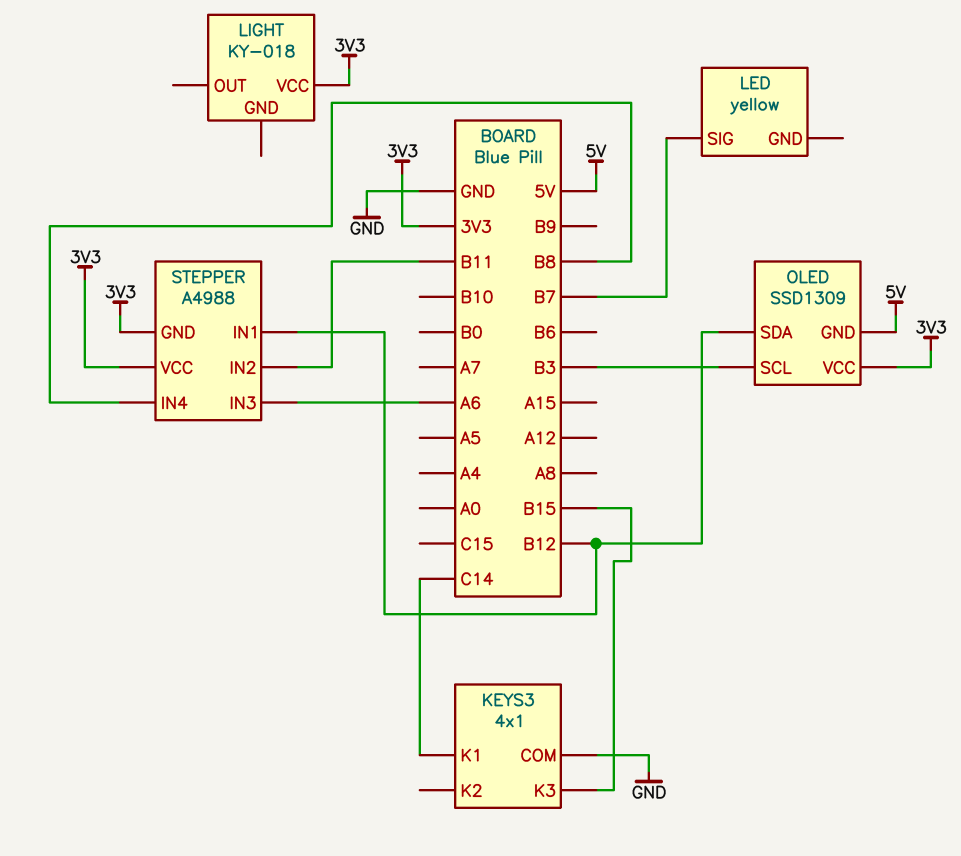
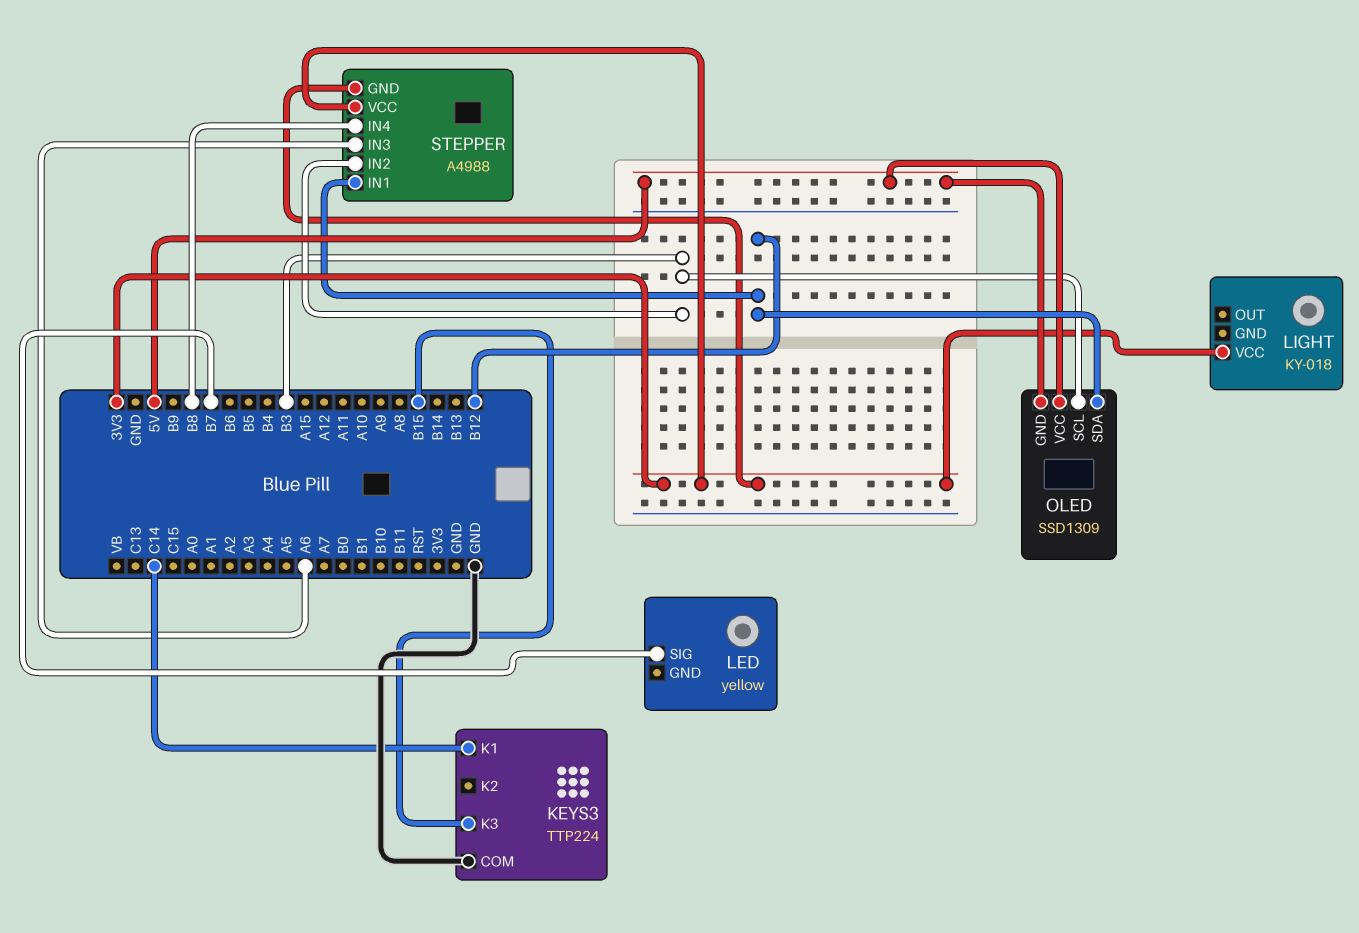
KEYS3: 4x1 -> TTP224
OLED pin VCC: 3V3 -> 5V
STEPPER pin IN2: B11 -> B3

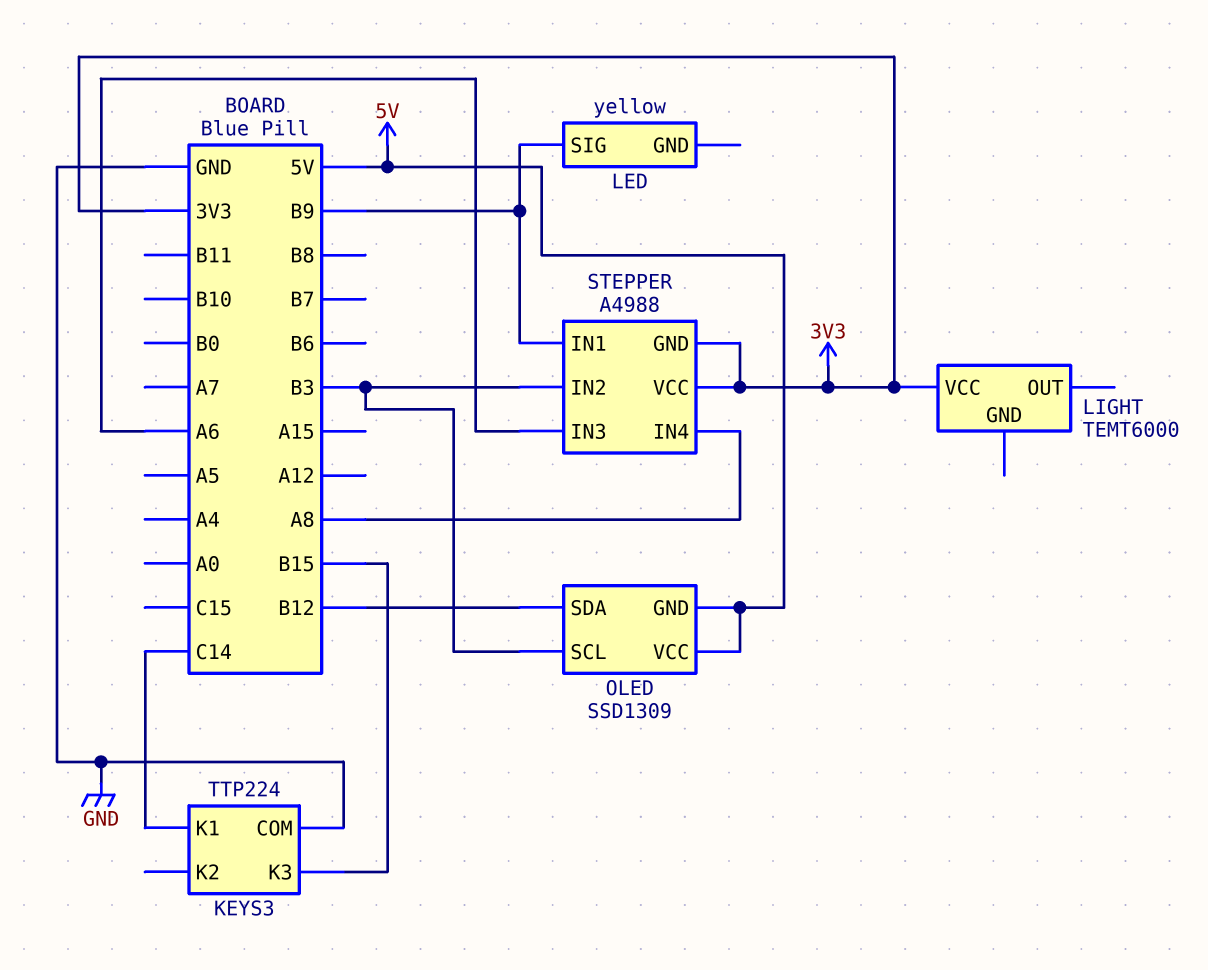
LED pin SIG: B7 -> B9
LIGHT: KY-018 -> TEMT6000
STEPPER pin IN1: B12 -> B9
STEPPER pin IN4: B8 -> A8

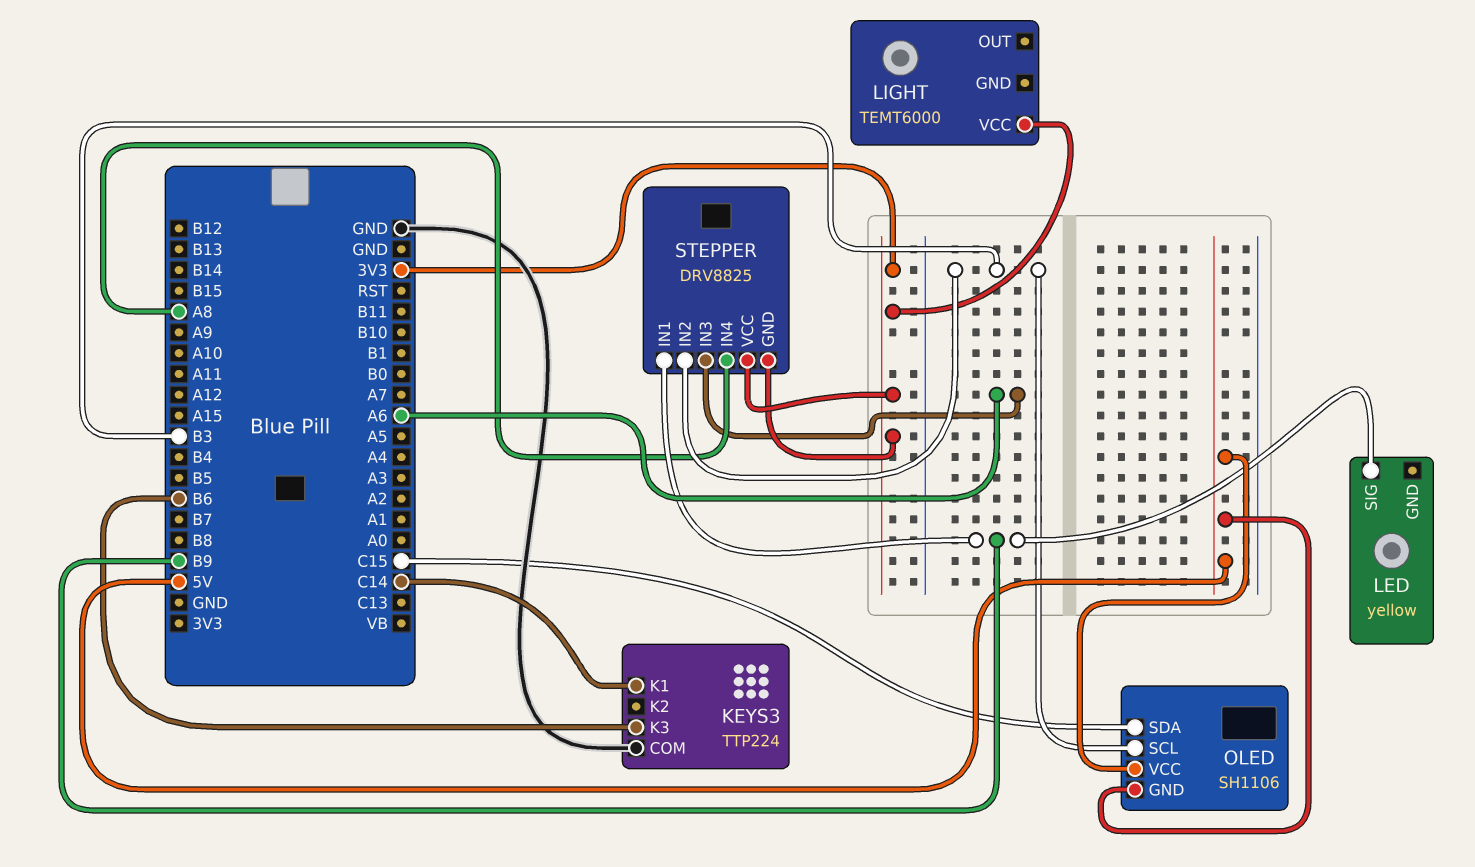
KEYS3 pin K3: B15 -> B6
OLED: SSD1309 -> SH1106
OLED pin SDA: B12 -> C15
STEPPER: A4988 -> DRV8825

